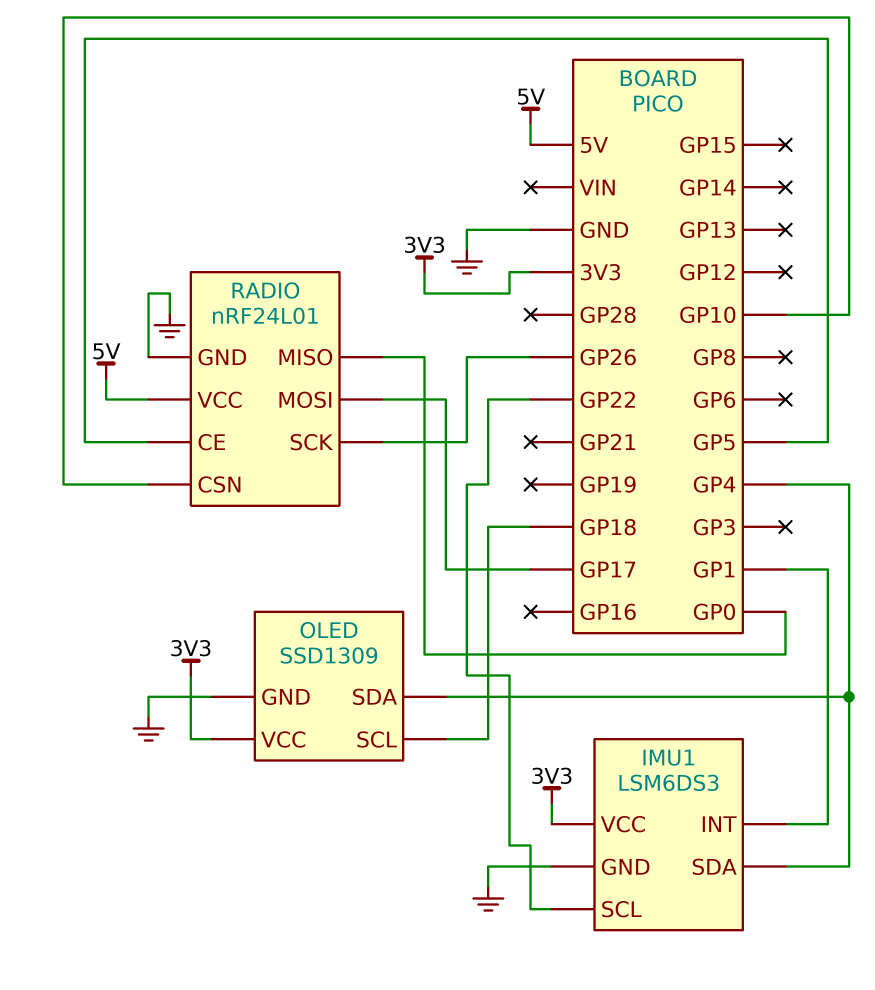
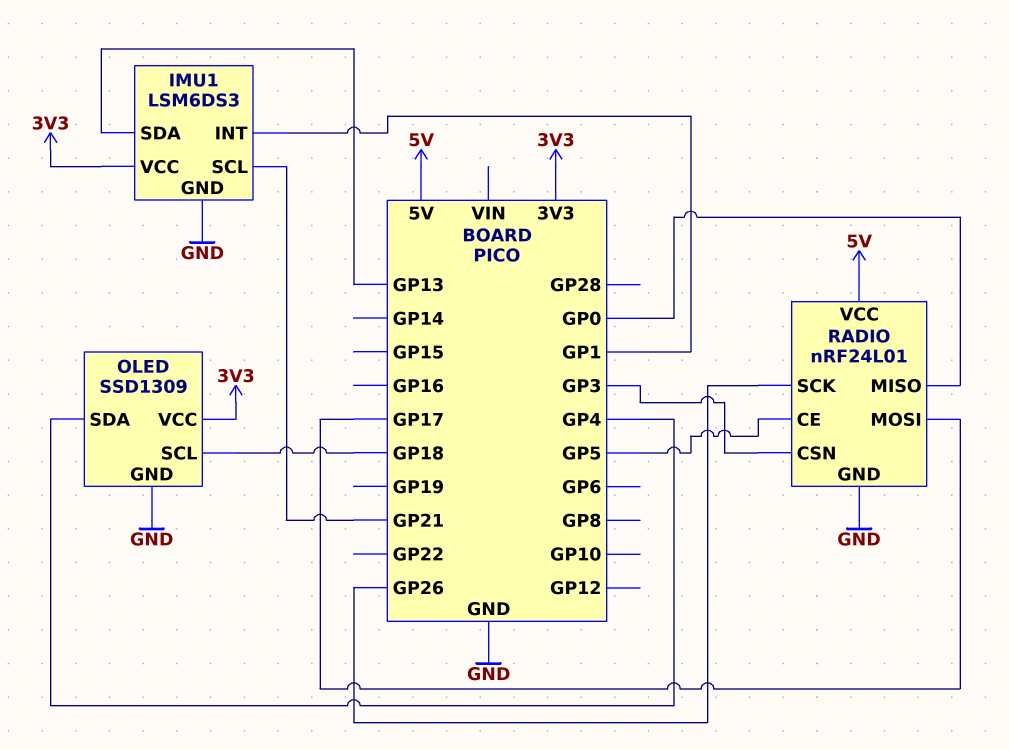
IMU1 pin SCL: GP22 -> GP21
IMU1 pin SDA: GP4 -> GP13
RADIO pin CSN: GP10 -> GP3

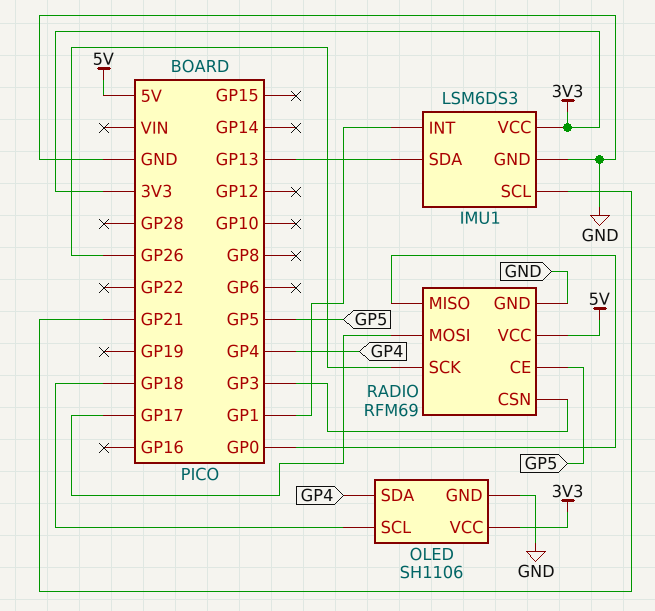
OLED: SSD1309 -> SH1106
RADIO: nRF24L01 -> RFM69

